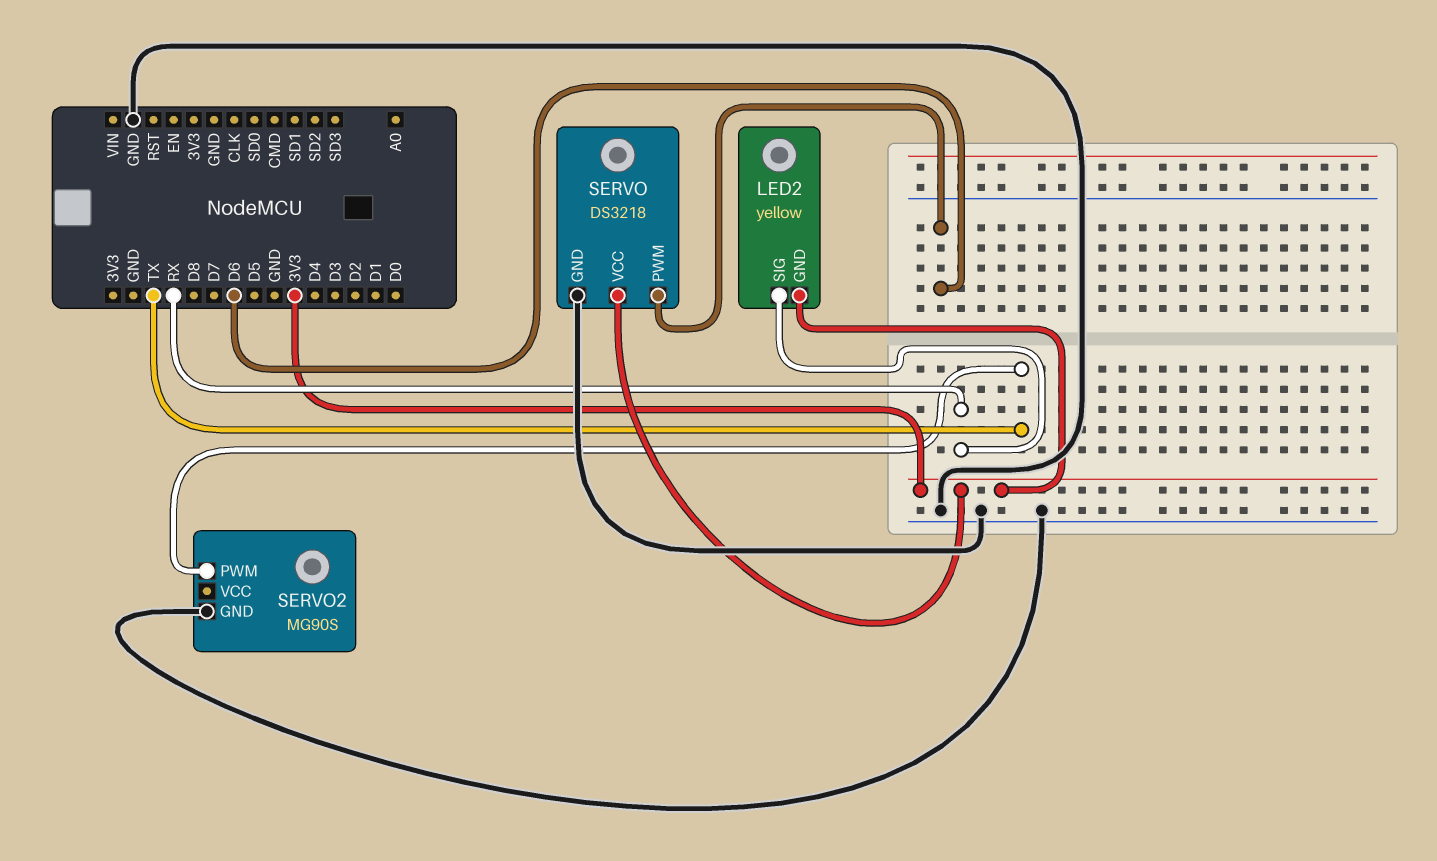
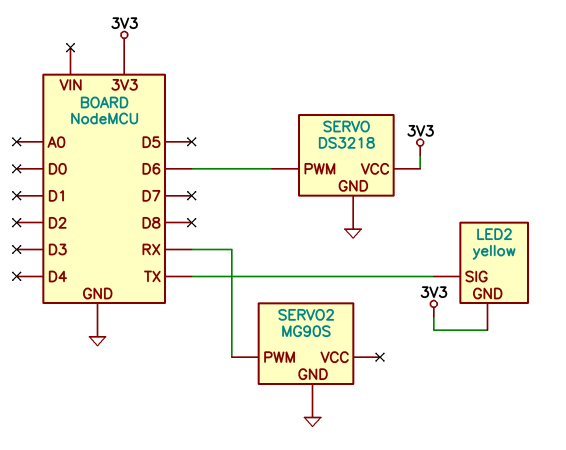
LED2 pin SIG: RX -> TX
SERVO2 pin PWM: TX -> RX

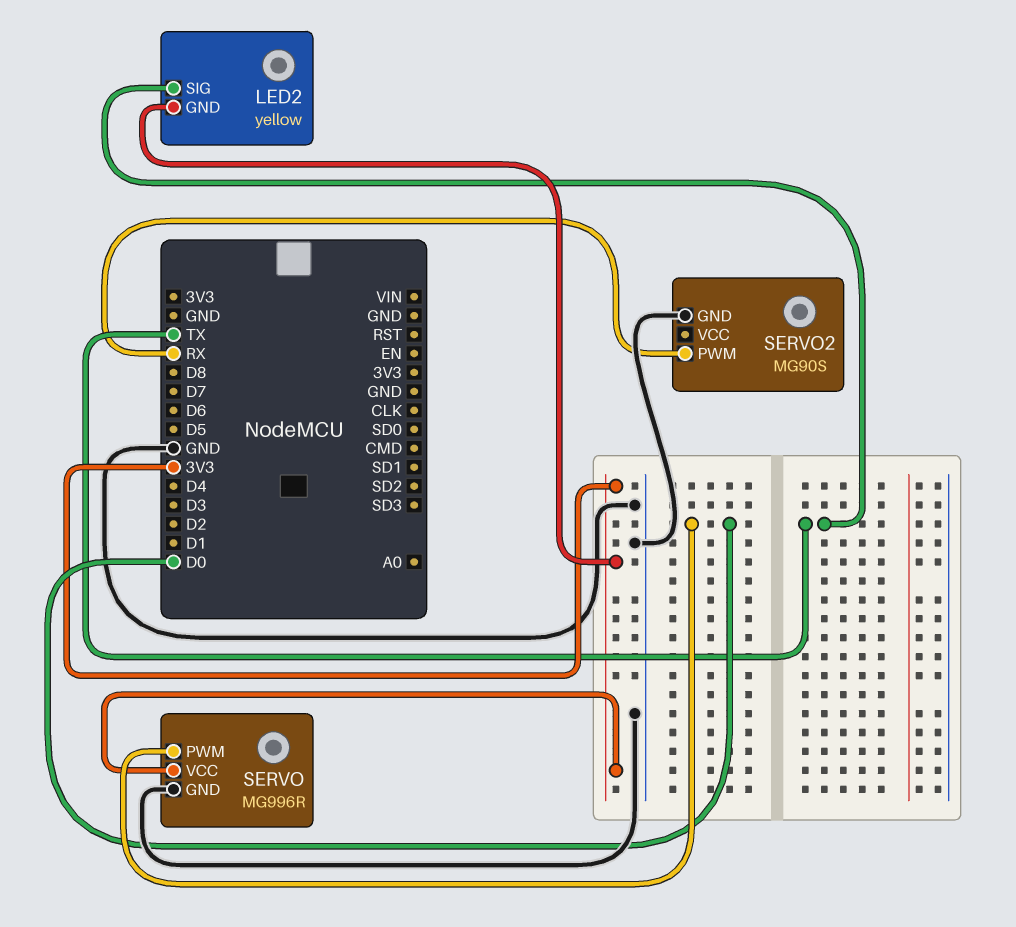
SERVO: DS3218 -> MG996R
SERVO pin PWM: D6 -> D0

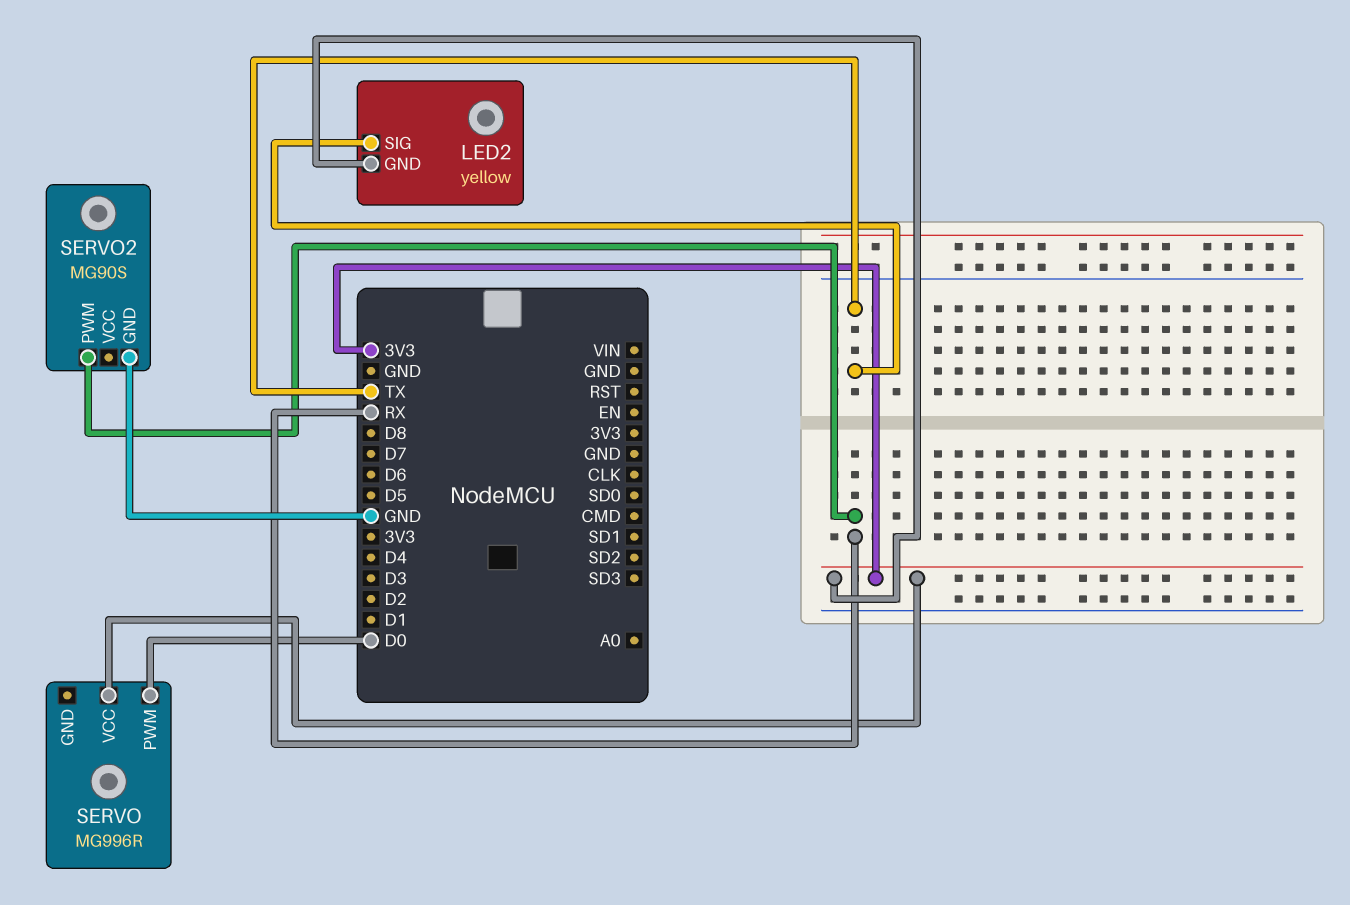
SERVO pin GND: GND -> none

